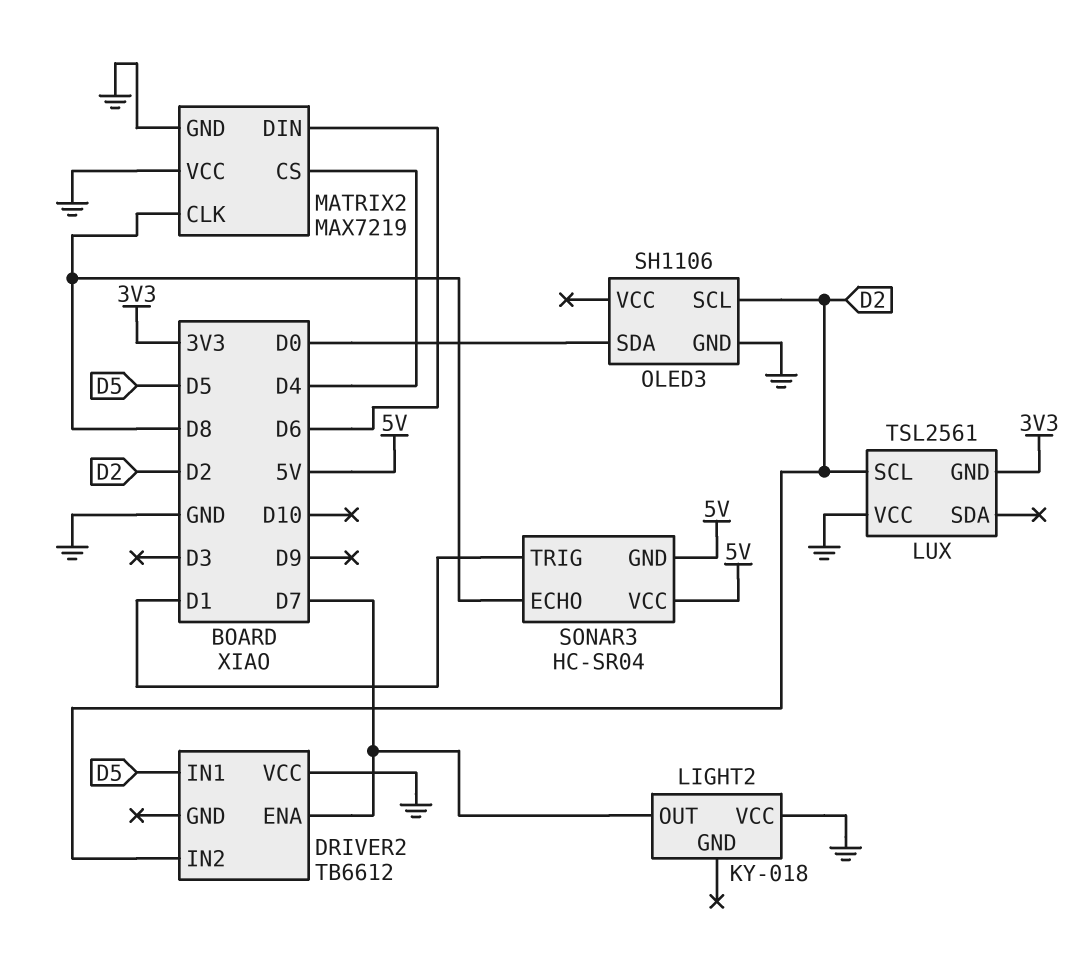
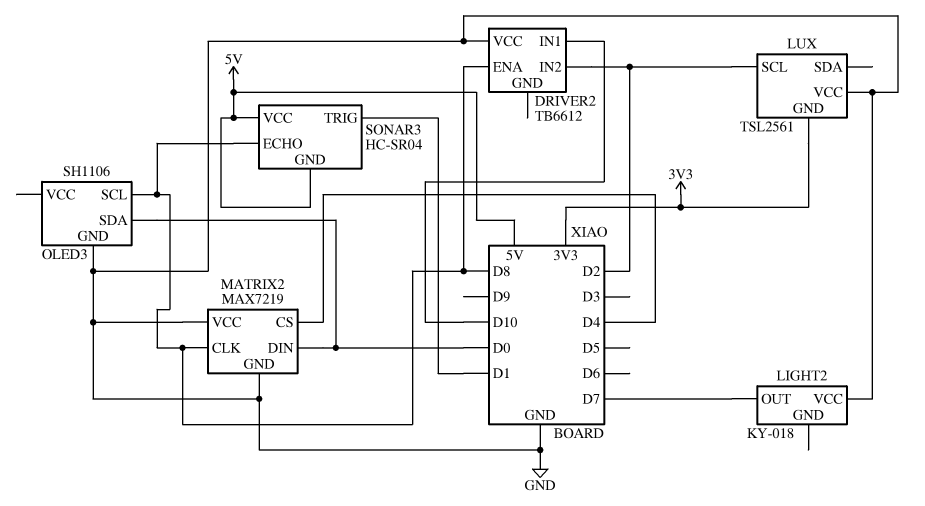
DRIVER2 pin ENA: D7 -> D8
DRIVER2 pin IN1: D5 -> D10
MATRIX2 pin DIN: D6 -> D0
OLED3 pin SCL: D2 -> D8

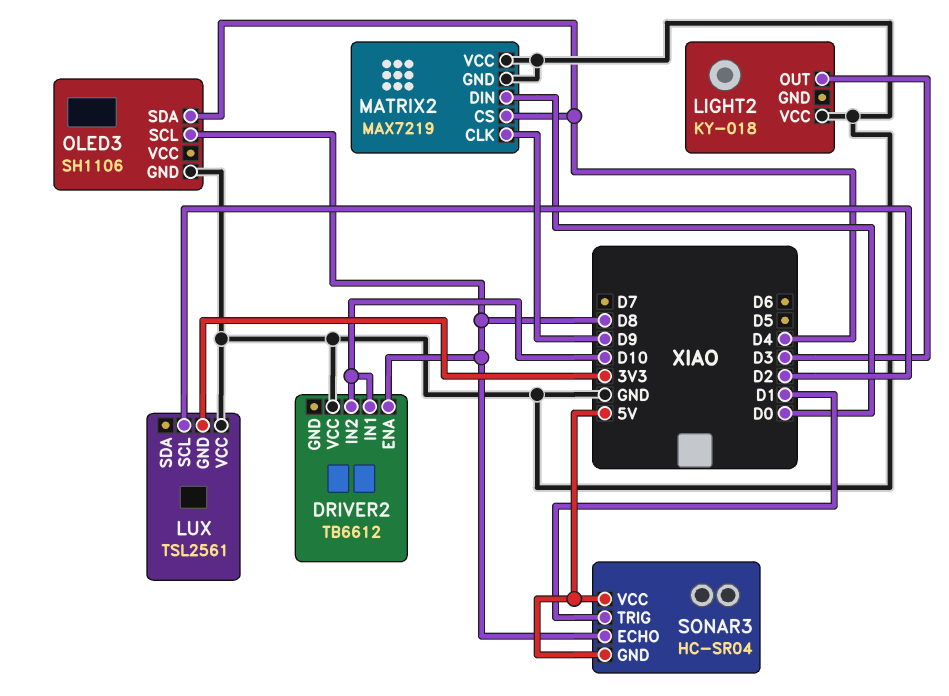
DRIVER2 pin IN2: D2 -> D10
LIGHT2 pin OUT: D7 -> D3
MATRIX2 pin CLK: D8 -> D9
OLED3 pin SDA: D0 -> D4

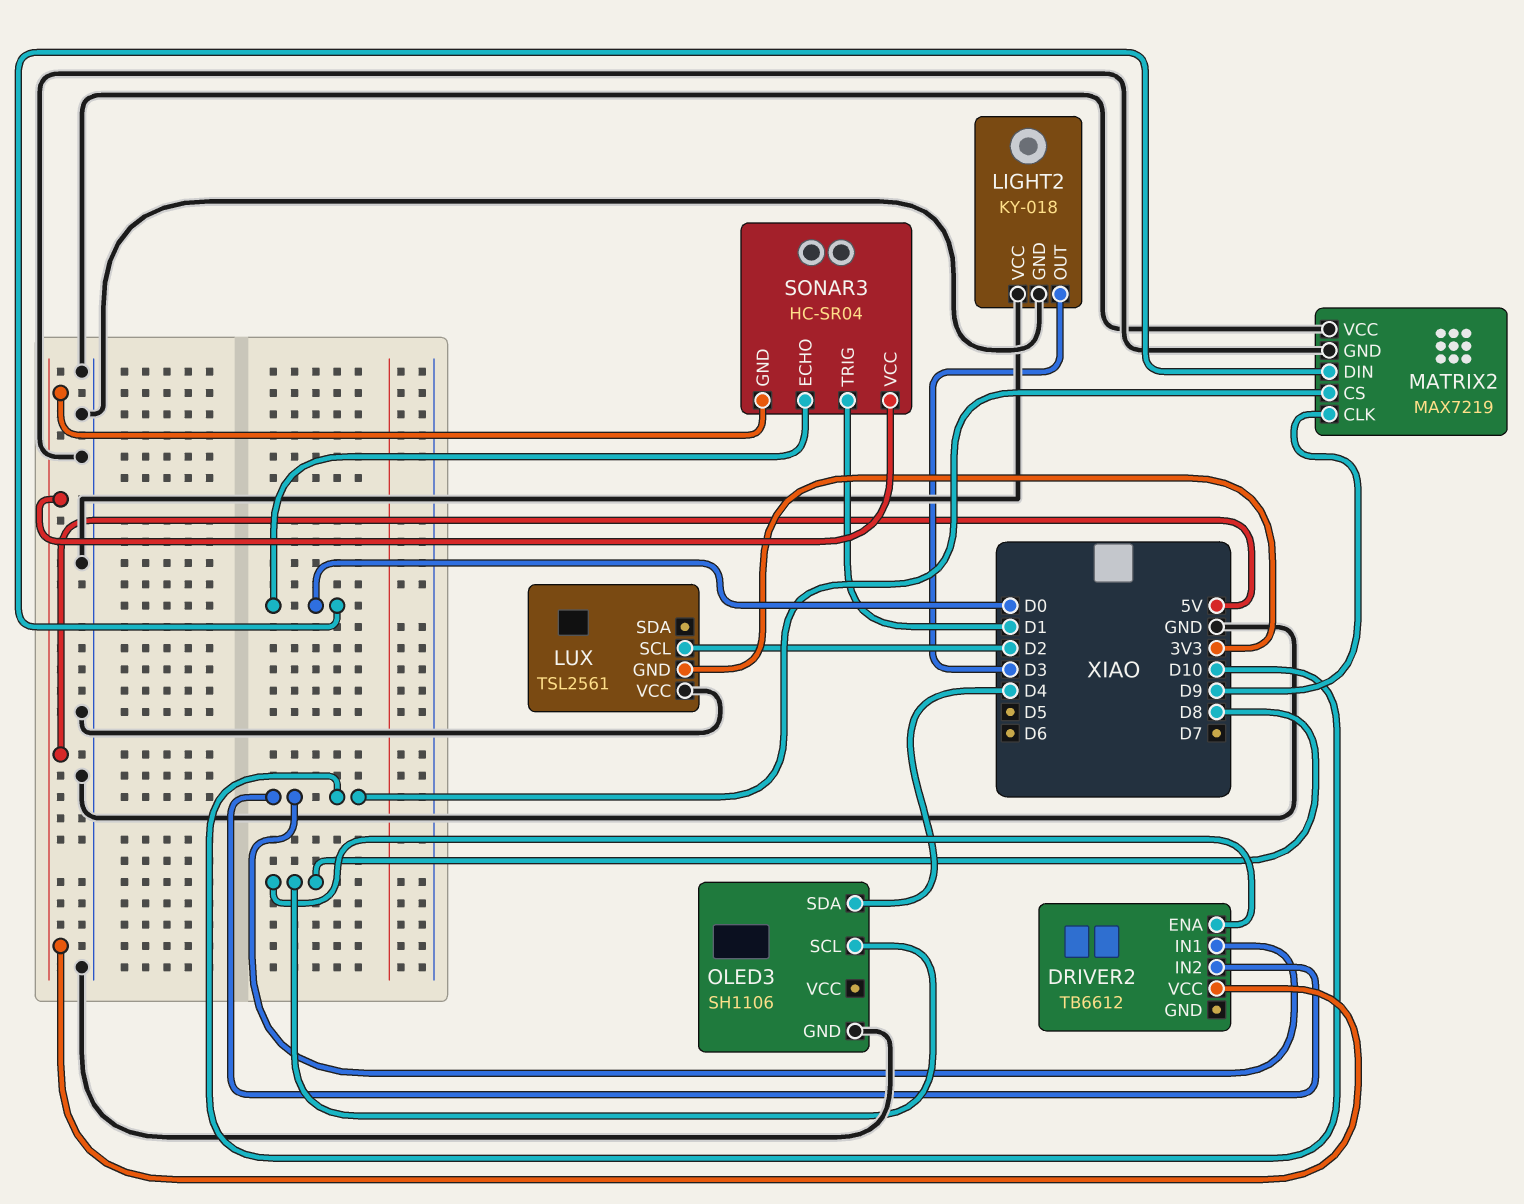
DRIVER2 pin VCC: GND -> 5V
LIGHT2 pin GND: none -> GND
MATRIX2 pin CS: D4 -> D10
SONAR3 pin ECHO: D8 -> D0

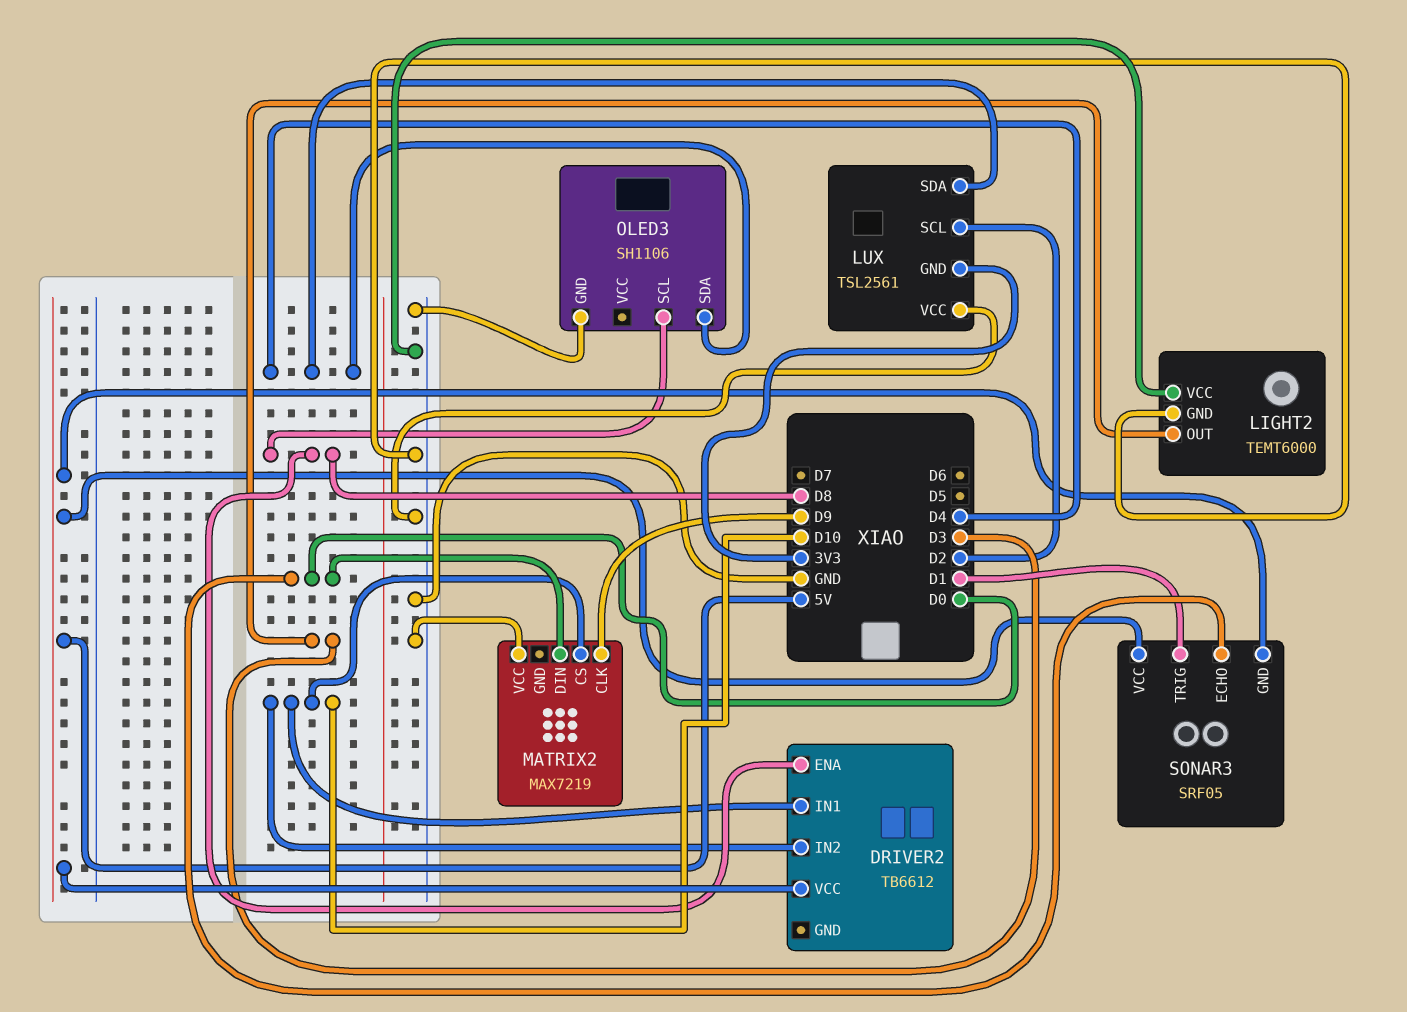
LIGHT2: KY-018 -> TEMT6000
LUX pin SDA: none -> D4
MATRIX2 pin GND: GND -> none
SONAR3: HC-SR04 -> SRF05

